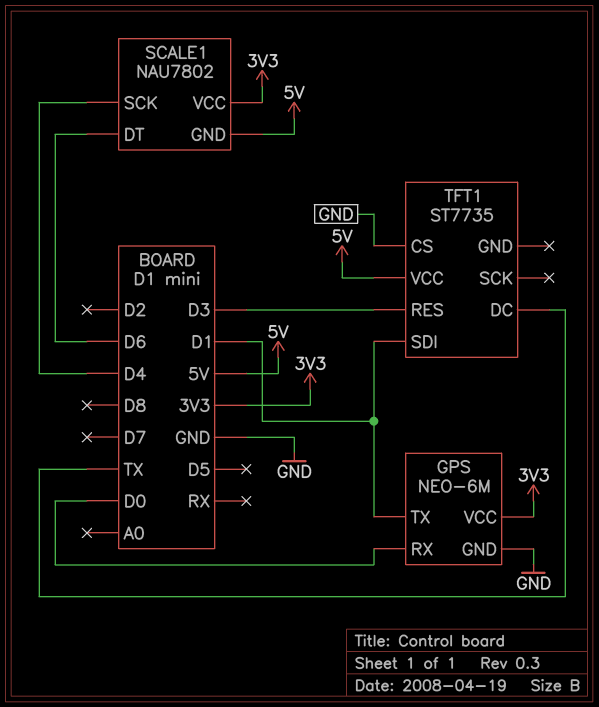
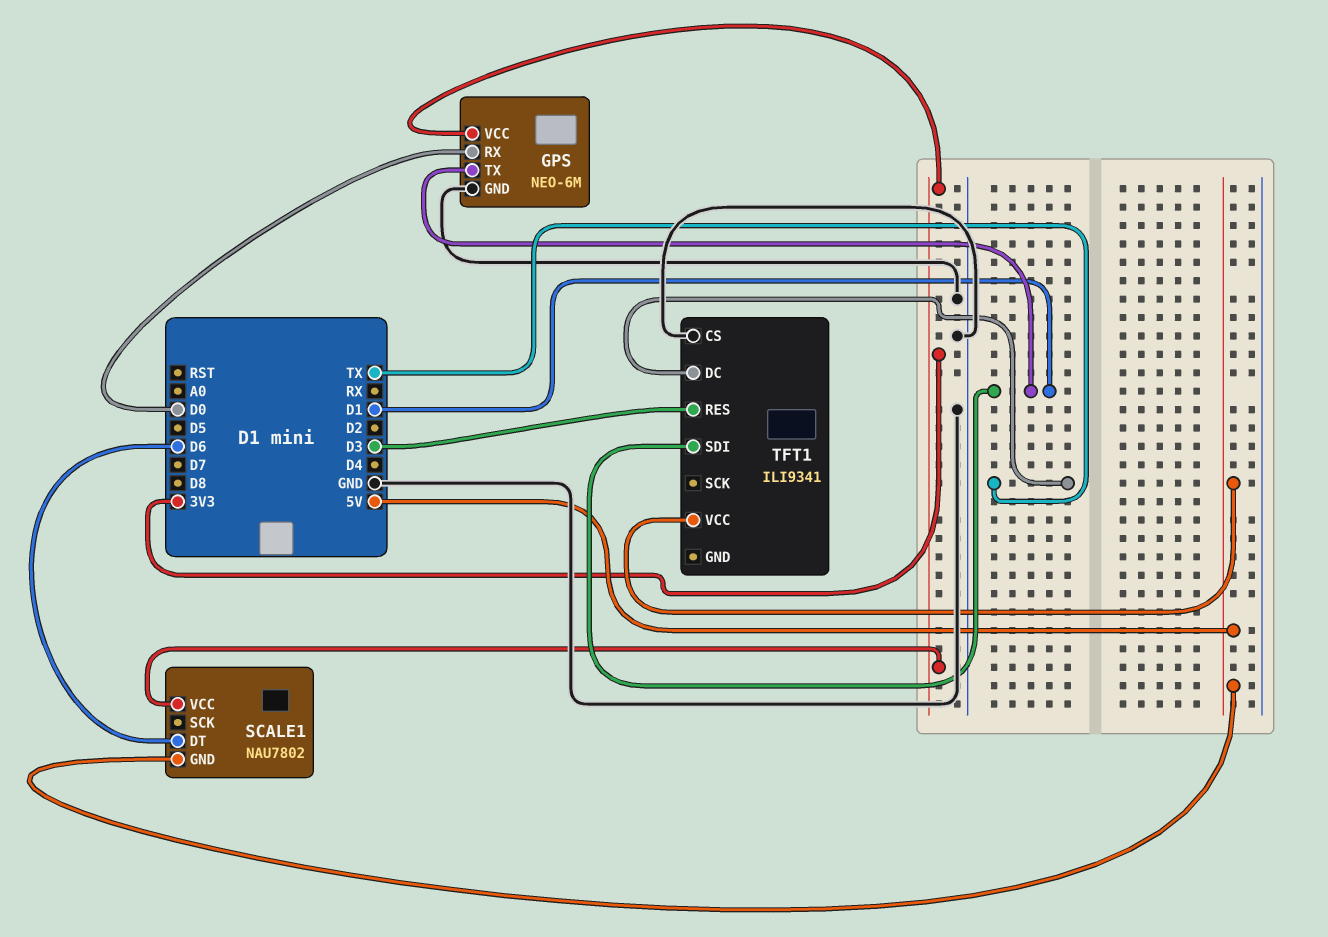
SCALE1 pin SCK: D4 -> none
TFT1: ST7735 -> ILI9341

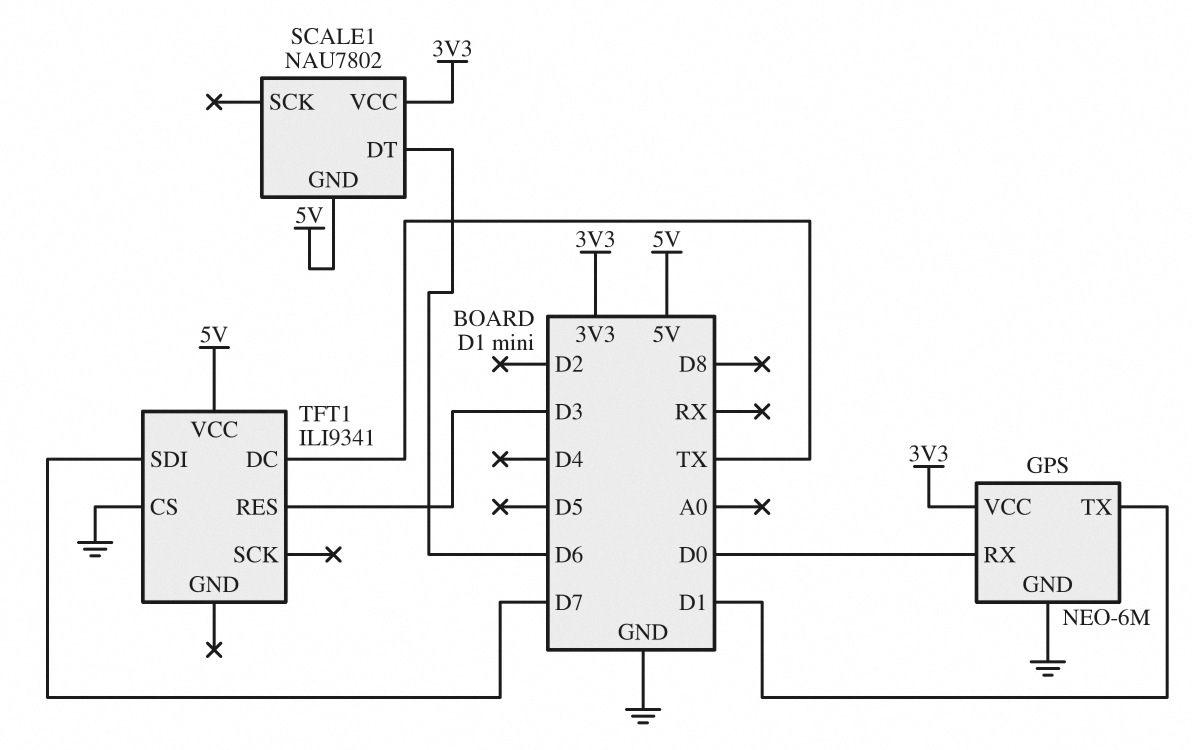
TFT1 pin SDI: D1 -> D7

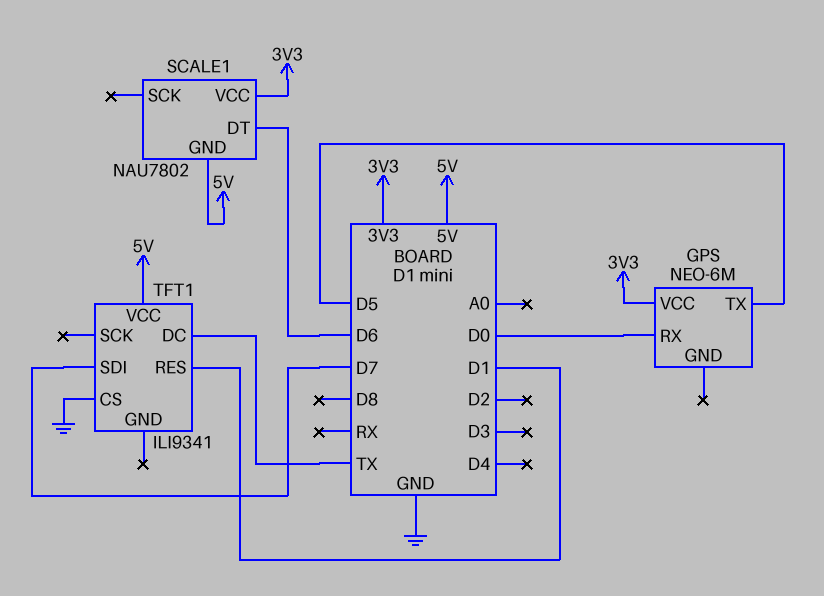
GPS pin GND: GND -> none
GPS pin TX: D1 -> D5
TFT1 pin RES: D3 -> D1

